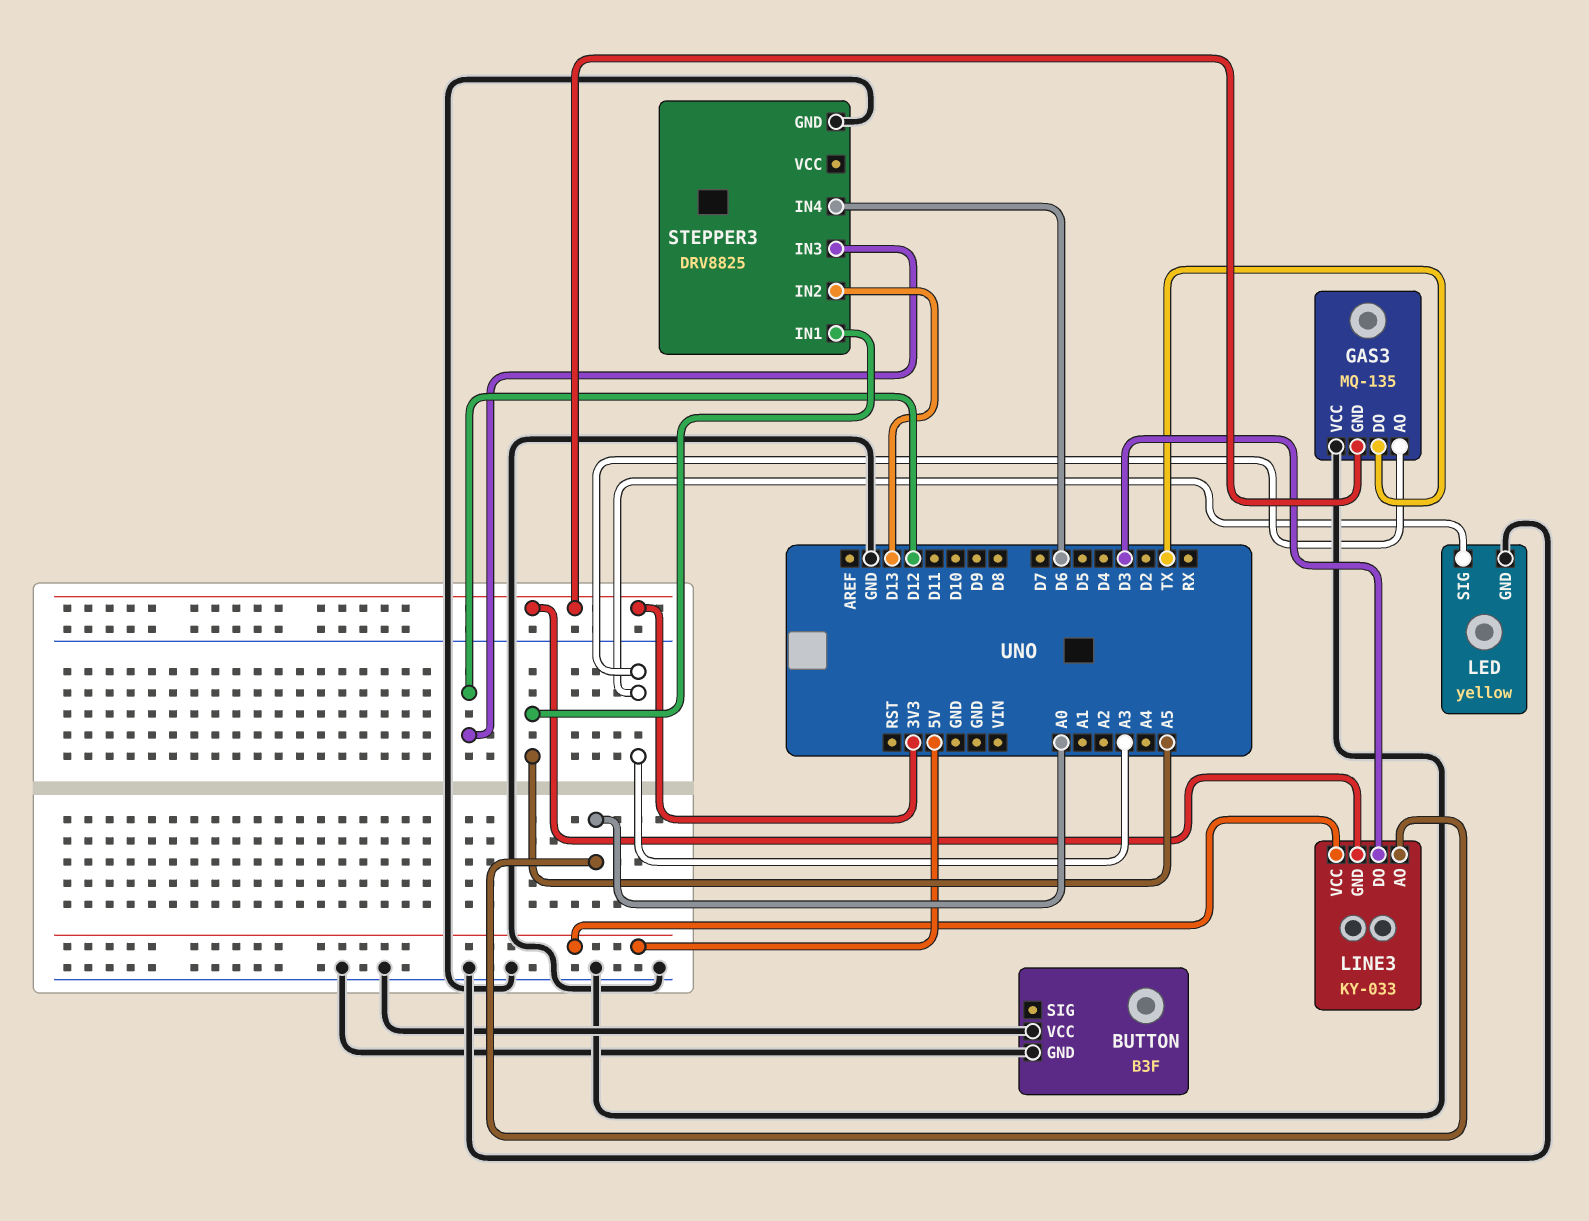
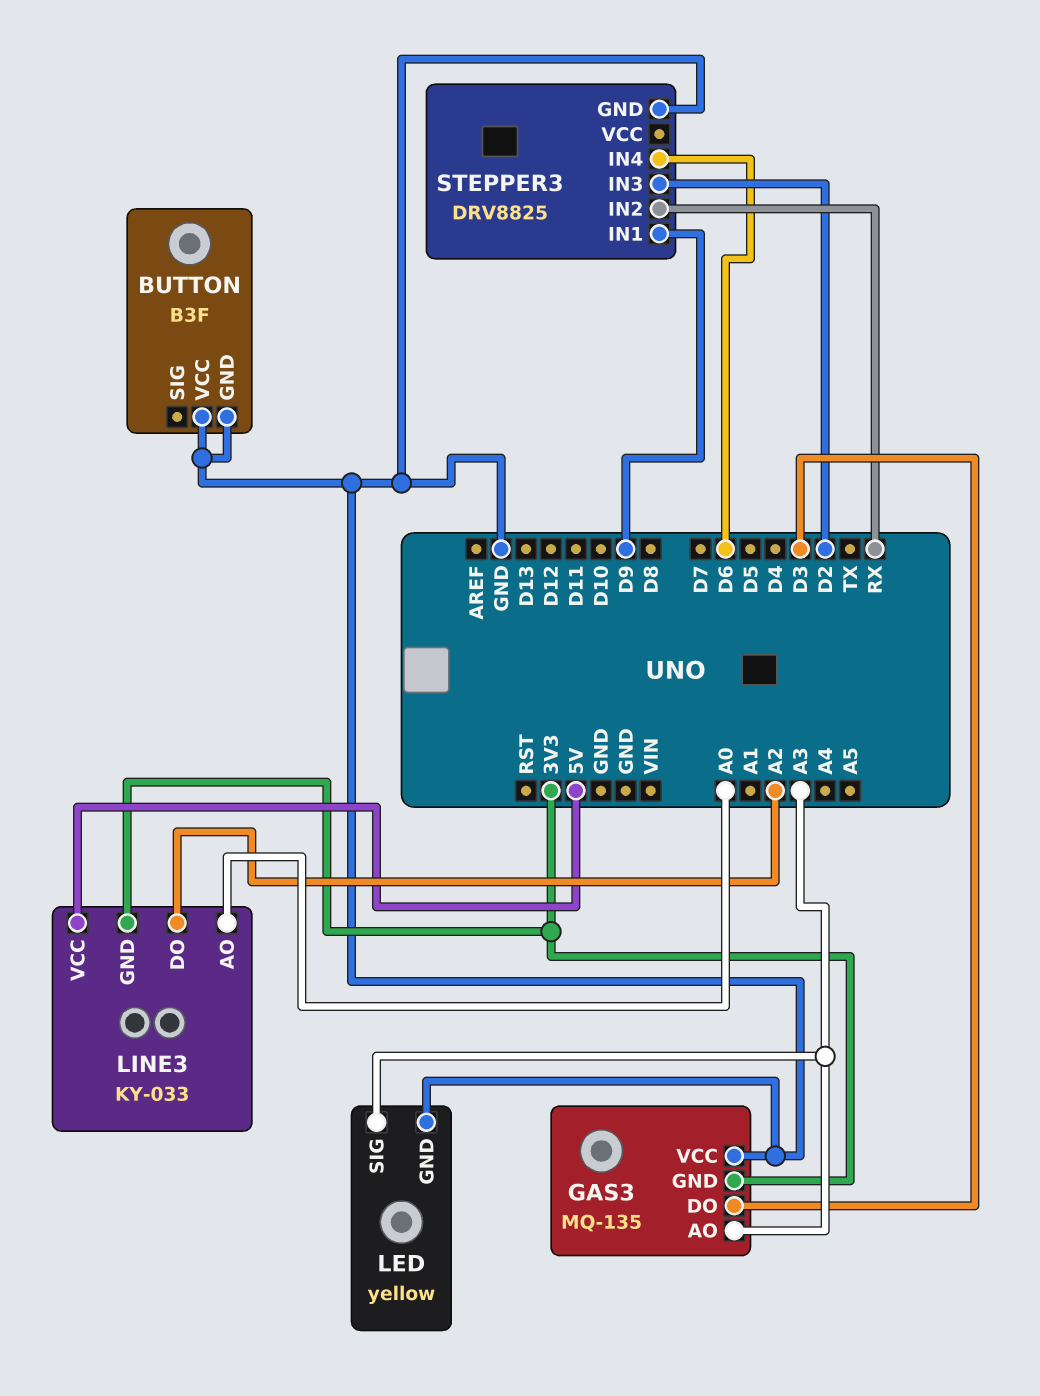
GAS3 pin DO: TX -> D3
LINE3 pin DO: D3 -> A2
STEPPER3 pin IN1: A5 -> D9
STEPPER3 pin IN2: D13 -> RX
STEPPER3 pin IN3: D12 -> D2

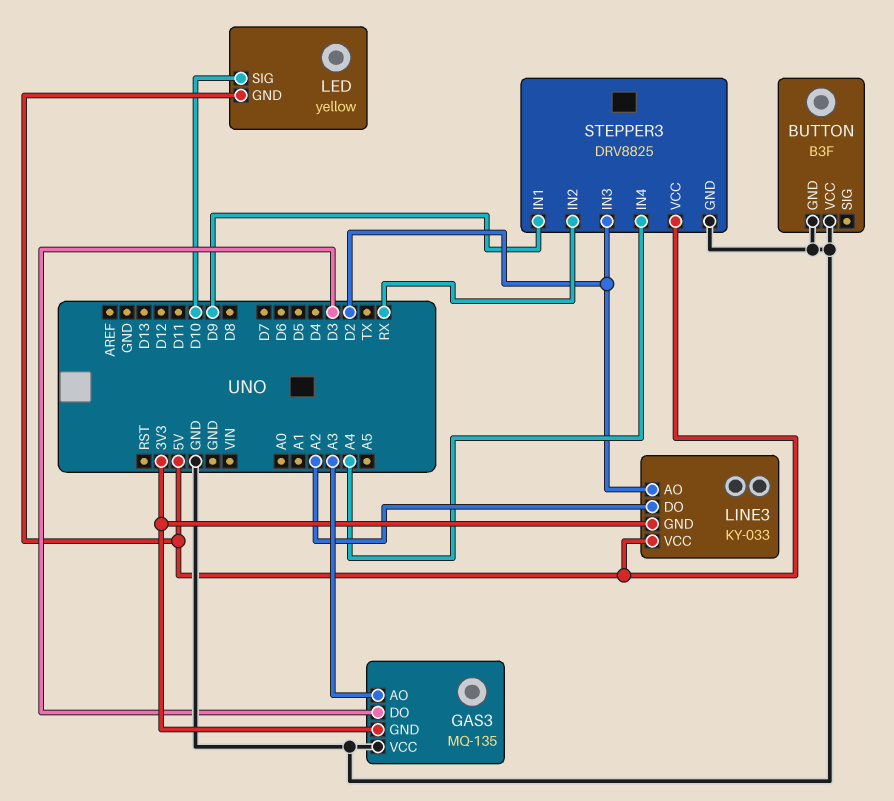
LED pin GND: GND -> 5V
LED pin SIG: A3 -> D10
LINE3 pin AO: A0 -> D2
STEPPER3 pin IN4: D6 -> A4
STEPPER3 pin VCC: none -> 5V

